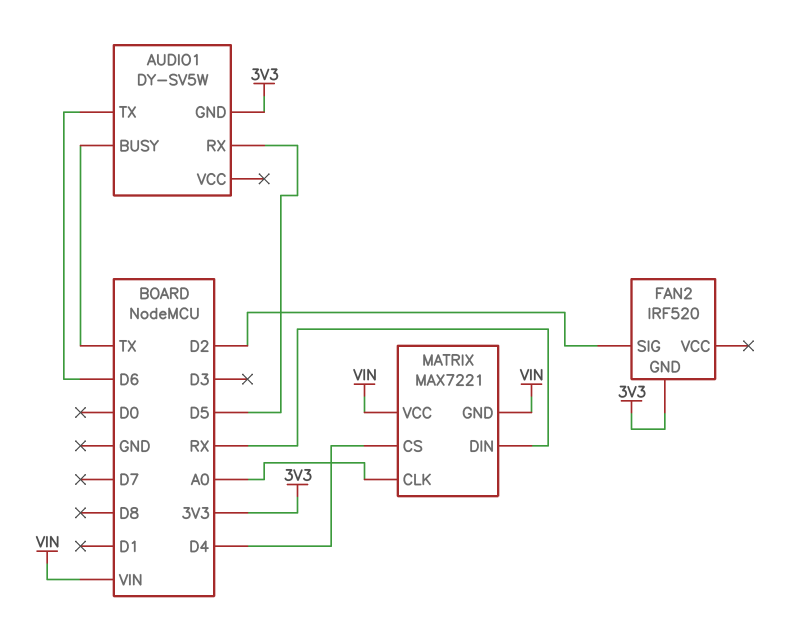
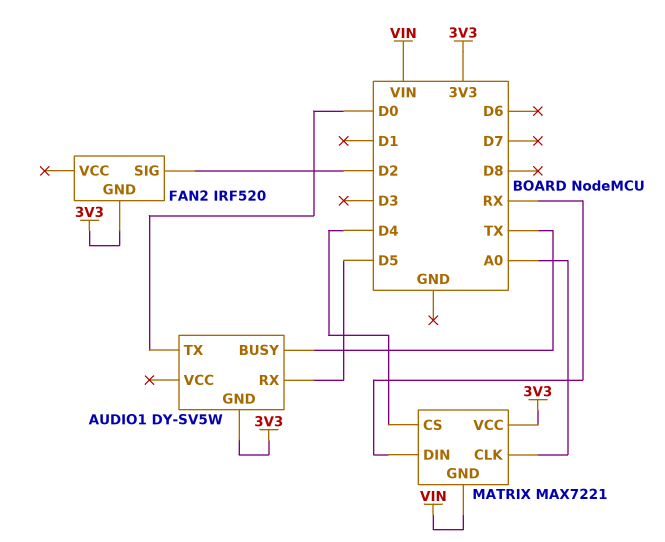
AUDIO1 pin TX: D6 -> D0
MATRIX pin VCC: VIN -> 3V3

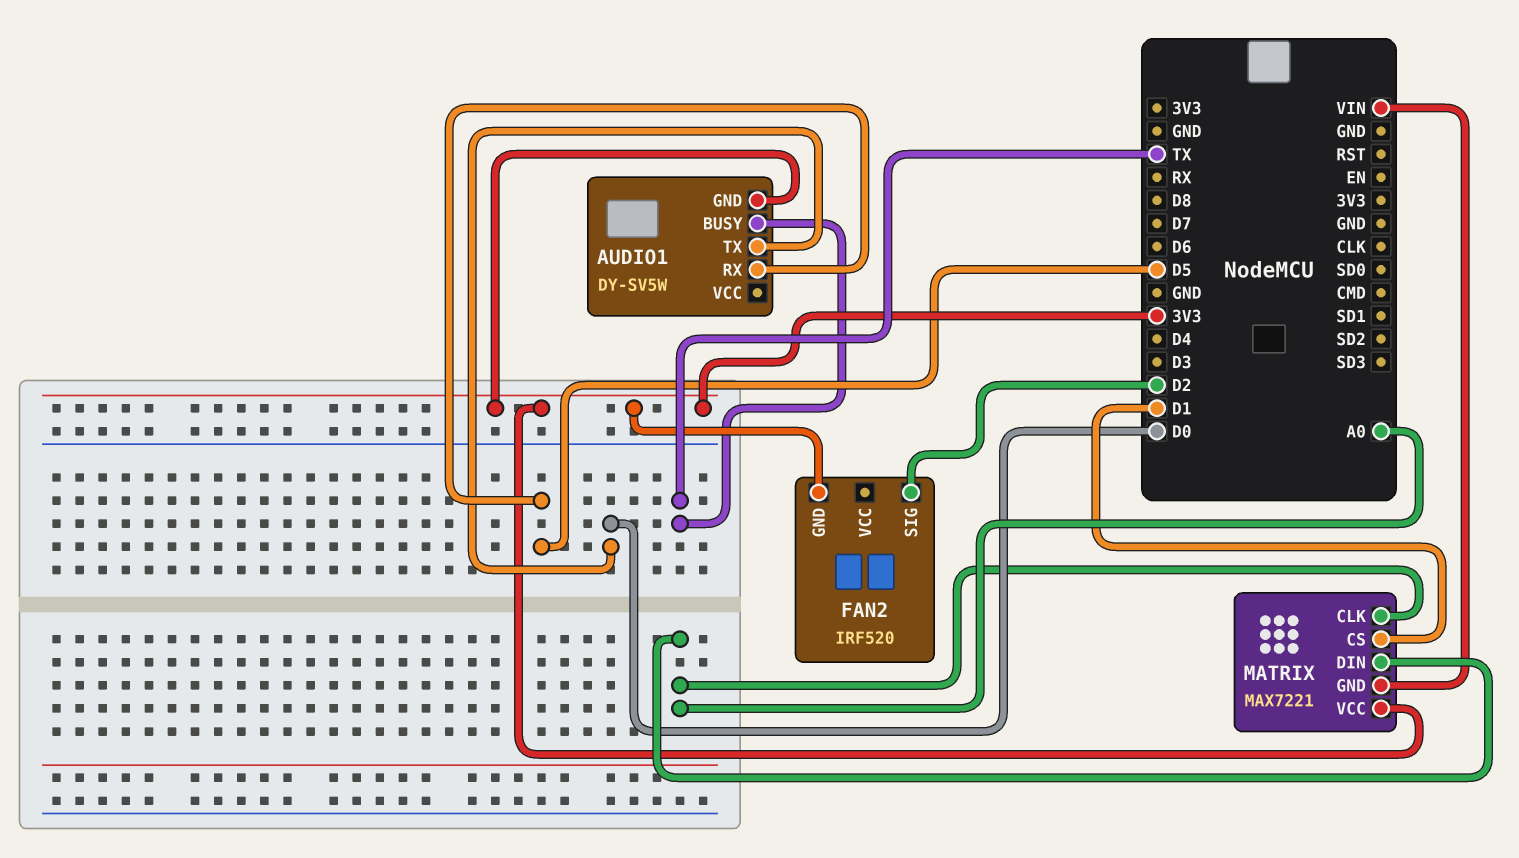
MATRIX pin CS: D4 -> D1
MATRIX pin DIN: RX -> A0

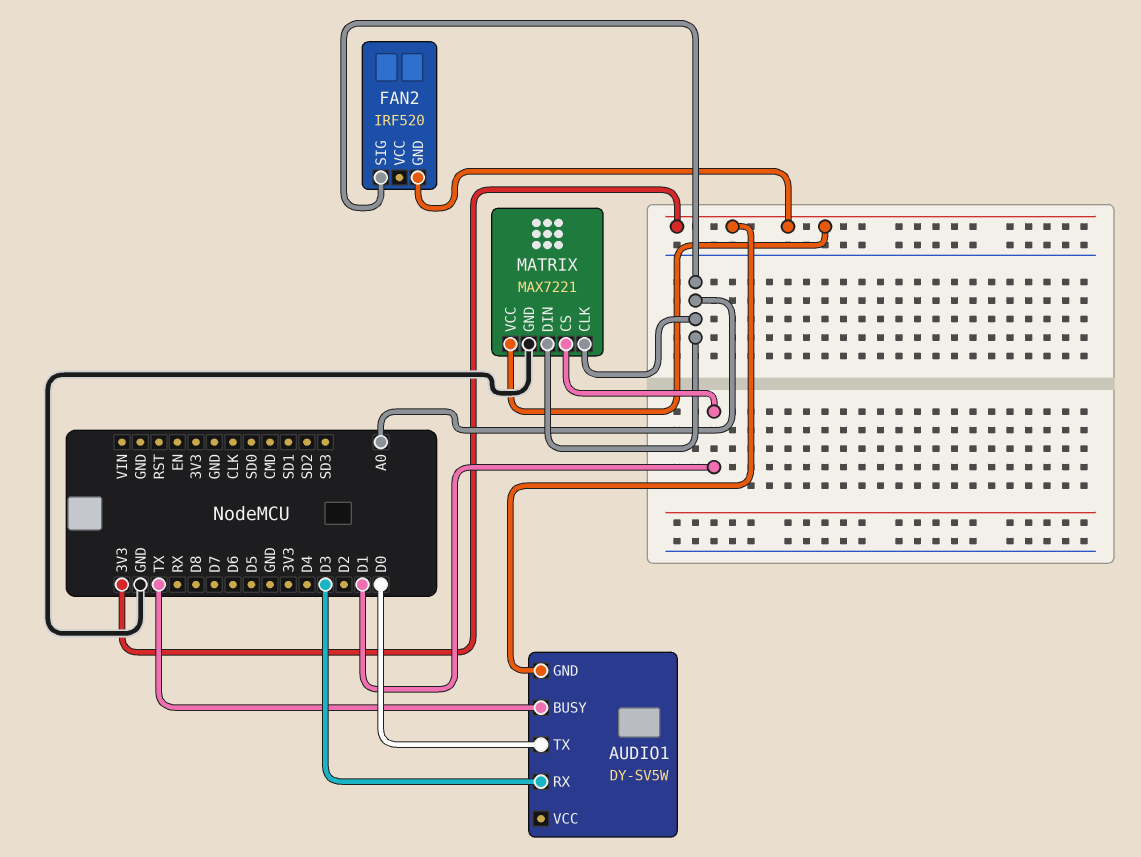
AUDIO1 pin RX: D5 -> D3
FAN2 pin SIG: D2 -> A0
MATRIX pin GND: VIN -> GND

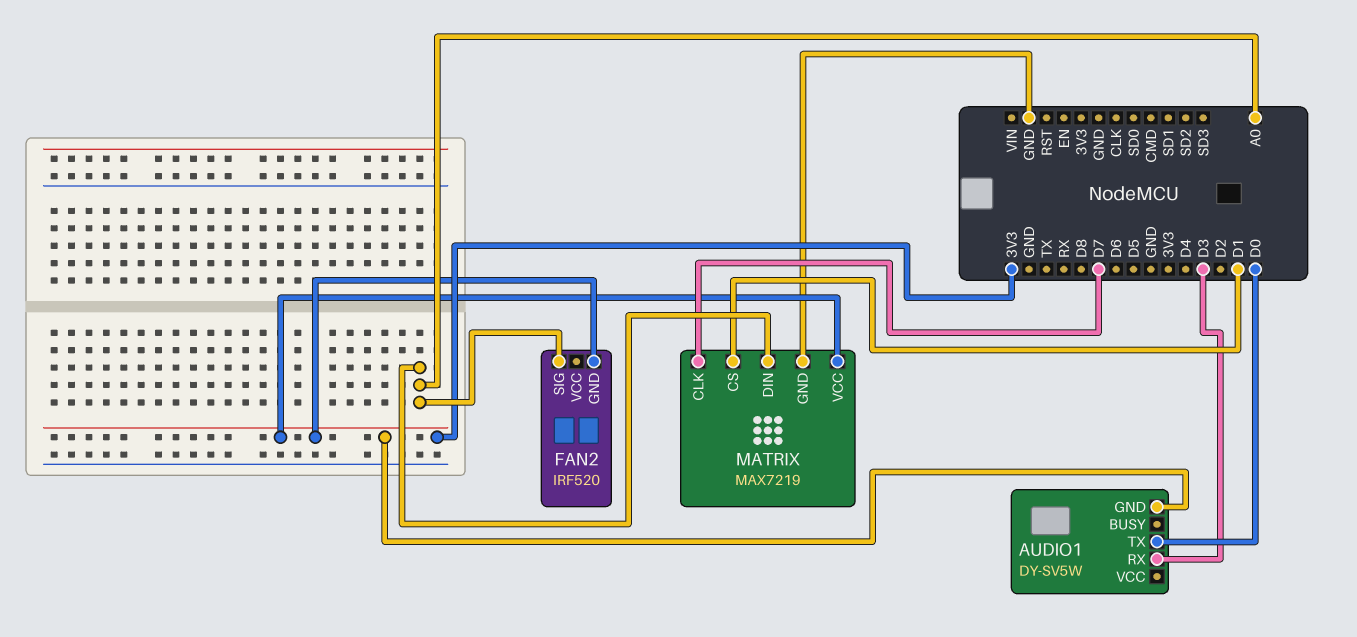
AUDIO1 pin BUSY: TX -> none
MATRIX: MAX7221 -> MAX7219
MATRIX pin CLK: A0 -> D7

